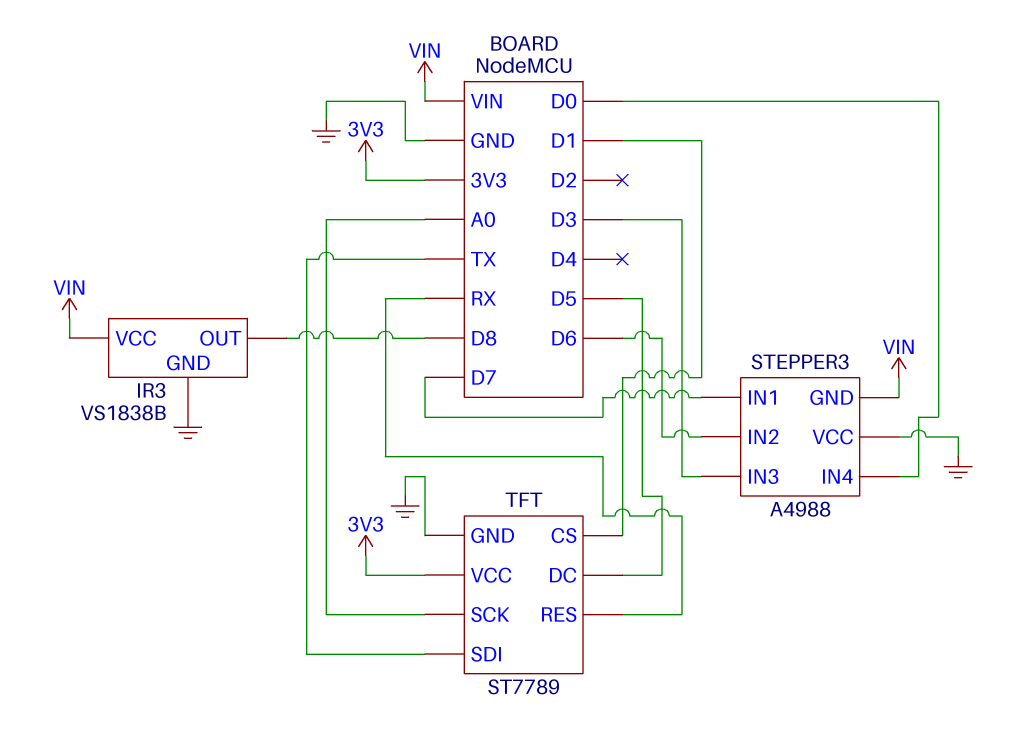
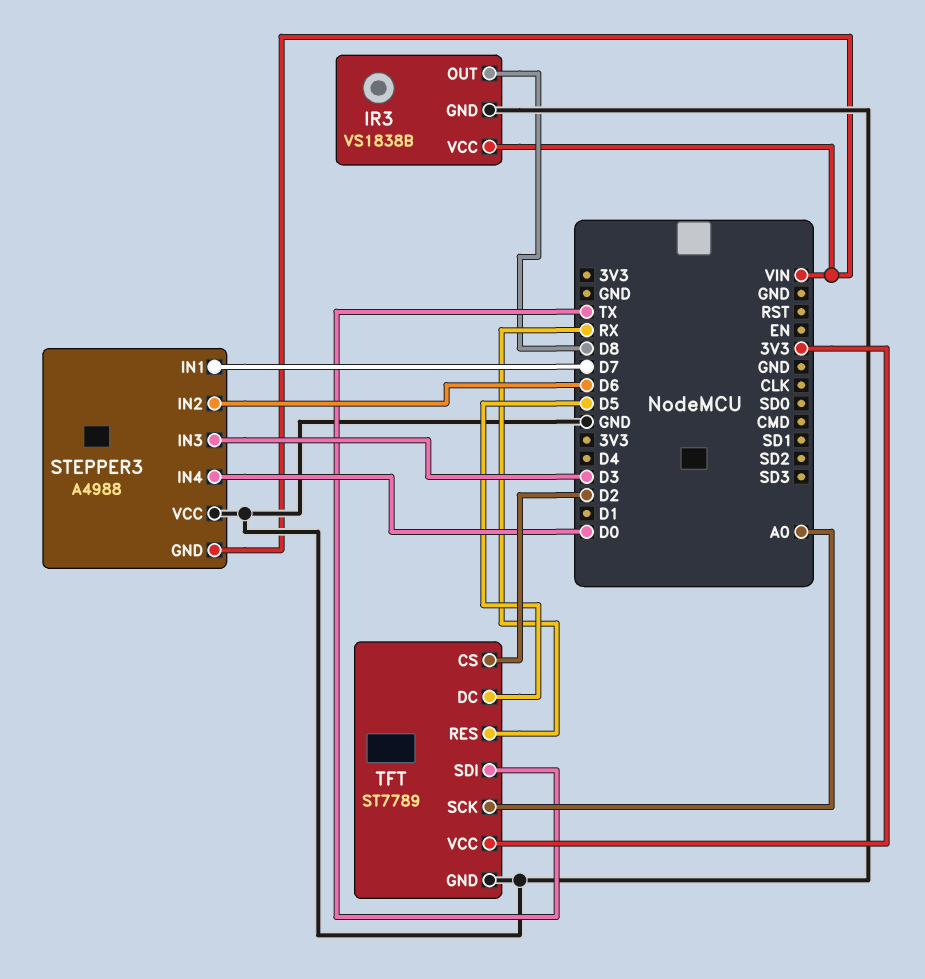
TFT pin CS: D1 -> D2

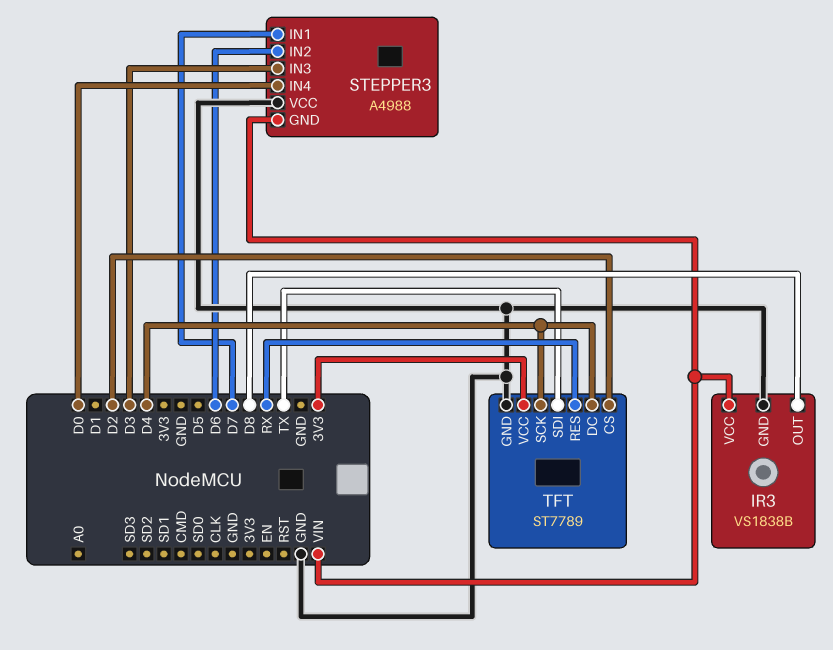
TFT pin DC: D5 -> D4
TFT pin SCK: A0 -> D4

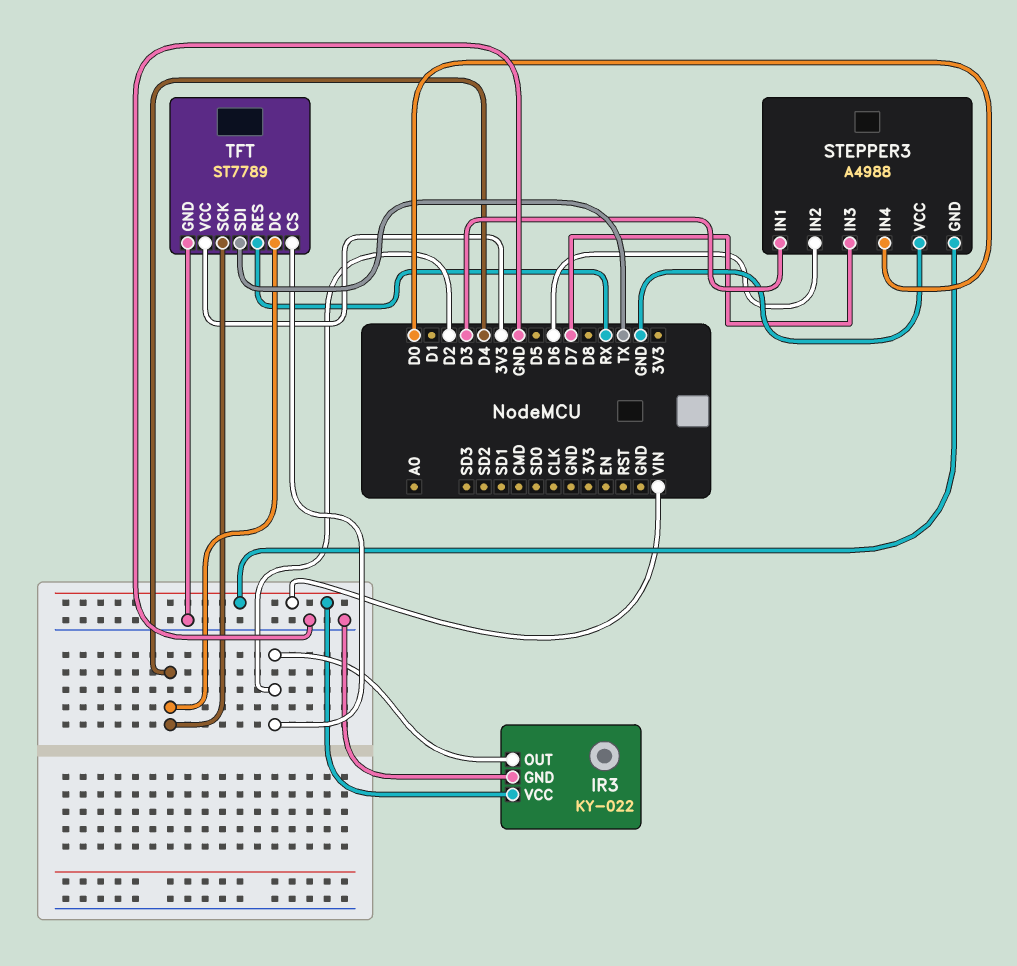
IR3: VS1838B -> KY-022
IR3 pin OUT: D8 -> D2
STEPPER3 pin IN1: D7 -> D3
STEPPER3 pin IN3: D3 -> D7

